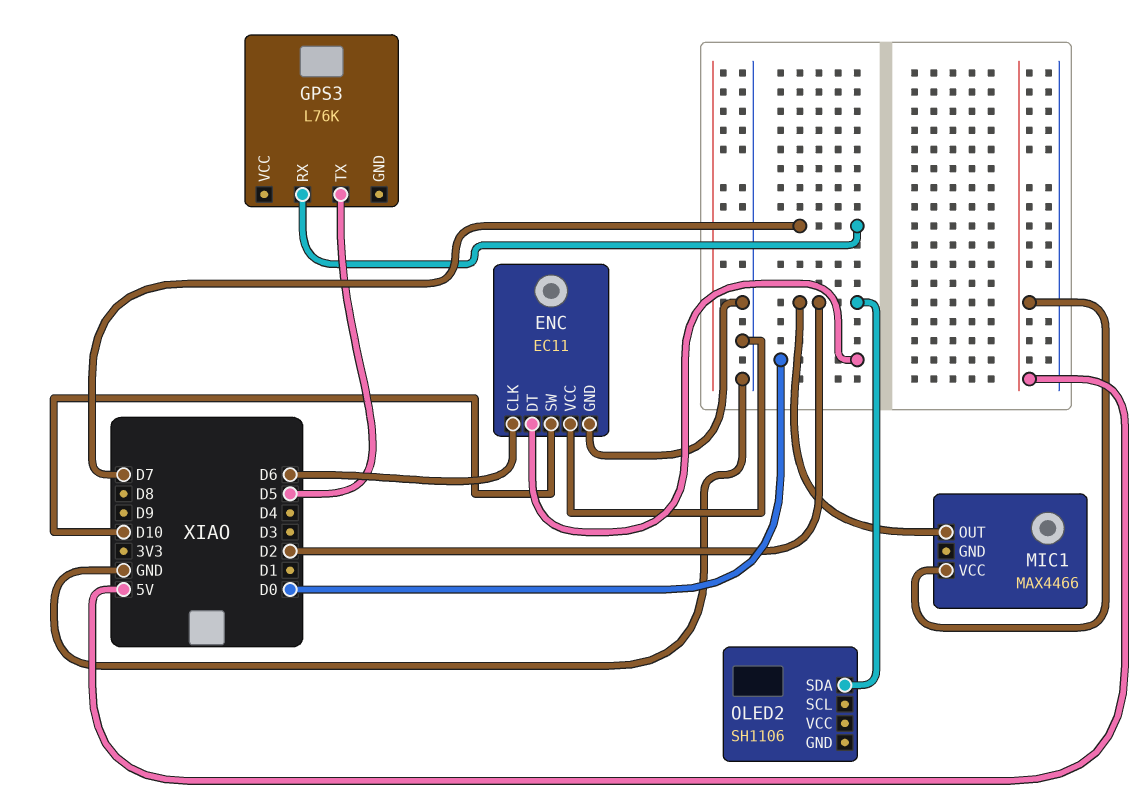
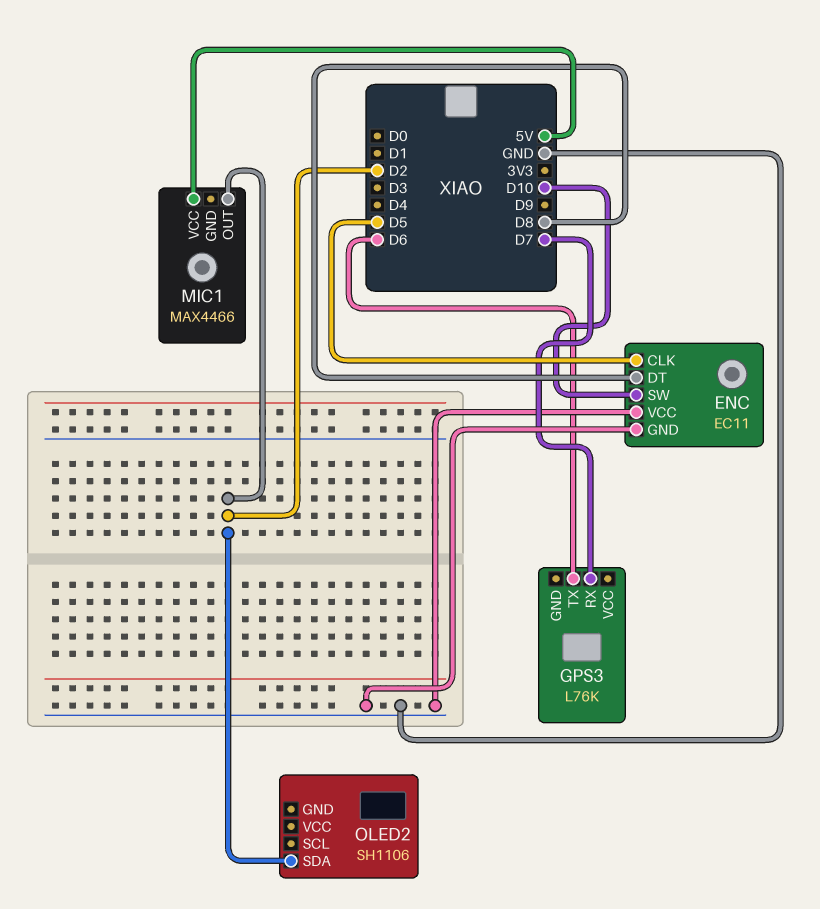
ENC pin CLK: D6 -> D5
ENC pin DT: D0 -> D8
GPS3 pin TX: D5 -> D6

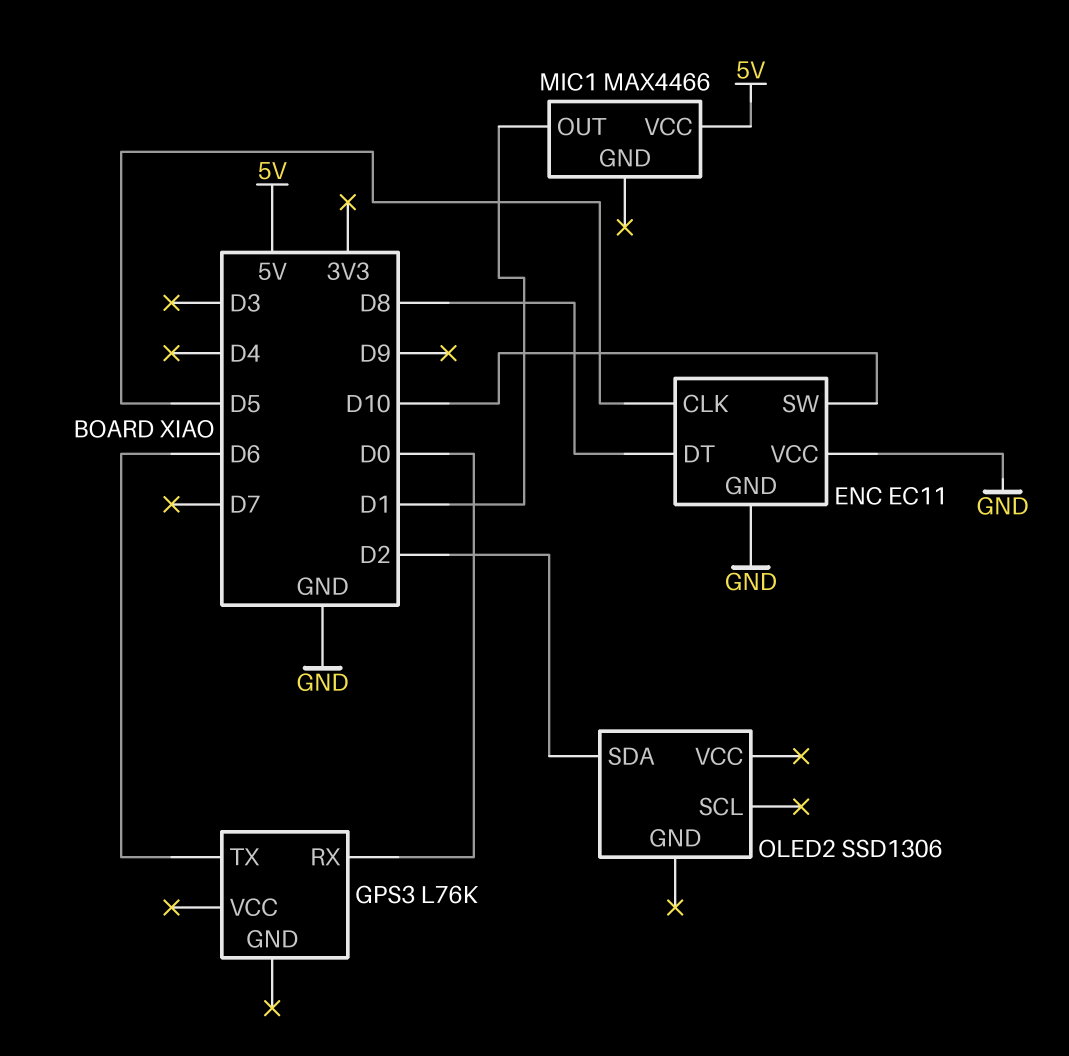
GPS3 pin RX: D7 -> D0
MIC1 pin OUT: D2 -> D1
OLED2: SH1106 -> SSD1306

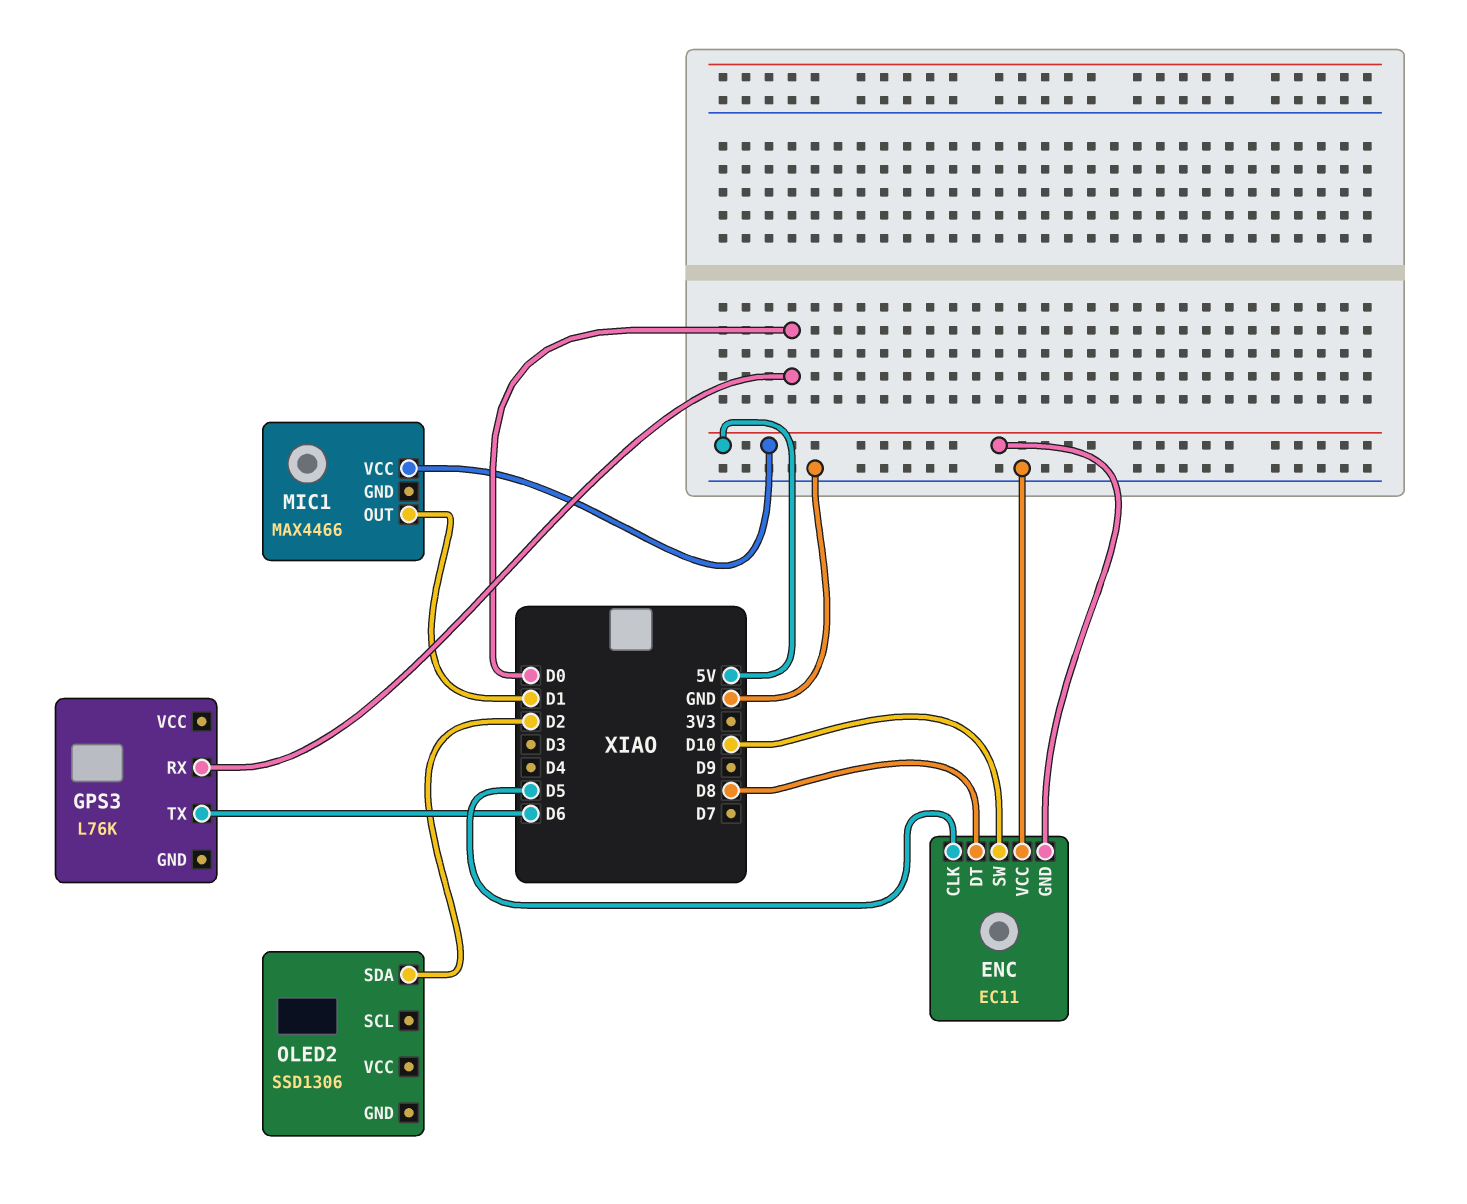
ENC pin GND: GND -> 5V

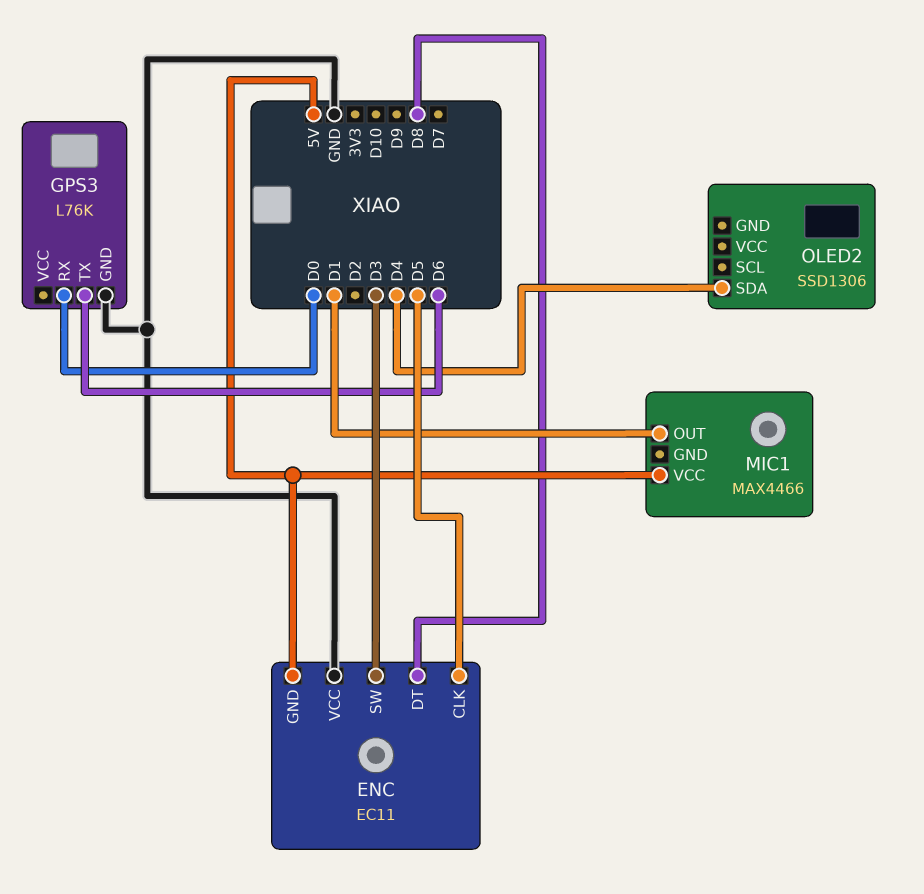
ENC pin SW: D10 -> D3
GPS3 pin GND: none -> GND
OLED2 pin SDA: D2 -> D4

